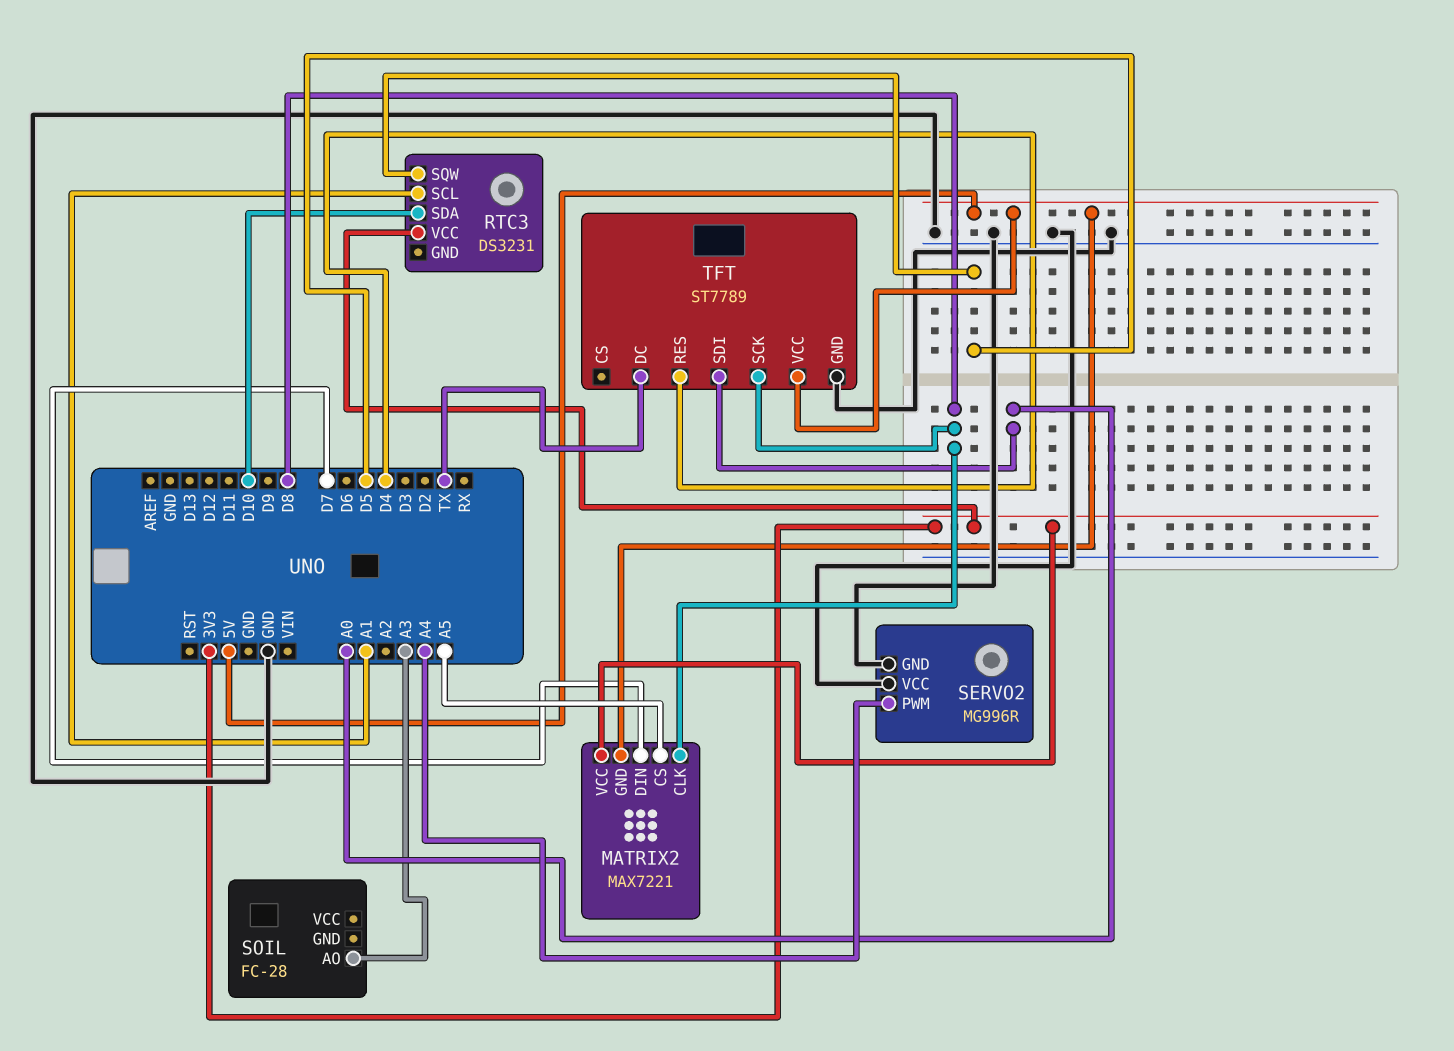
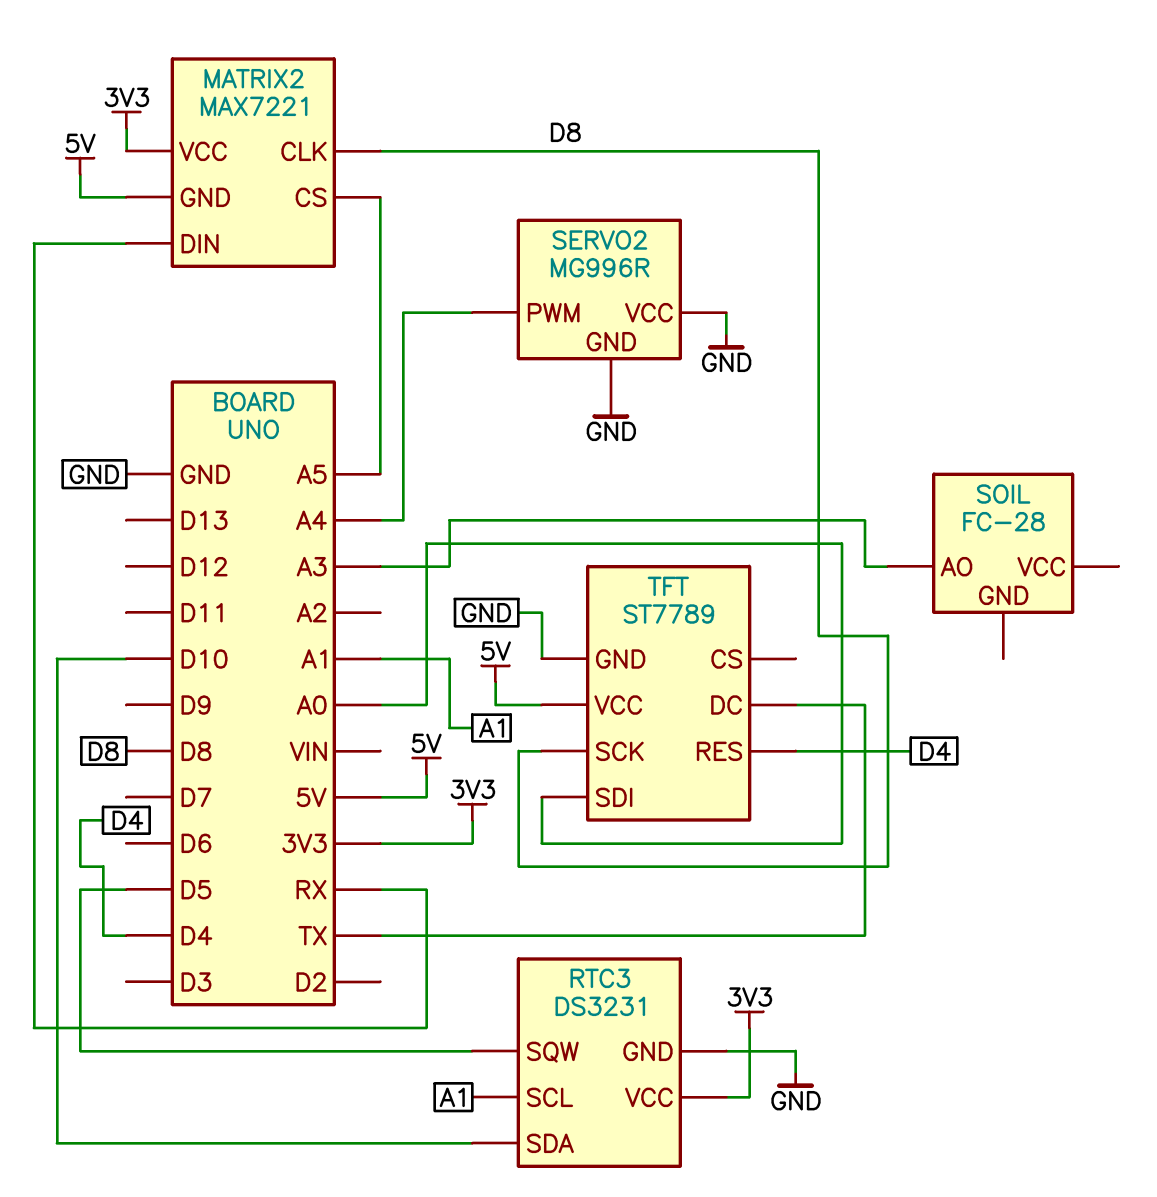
MATRIX2 pin DIN: D7 -> RX
RTC3 pin GND: none -> GND

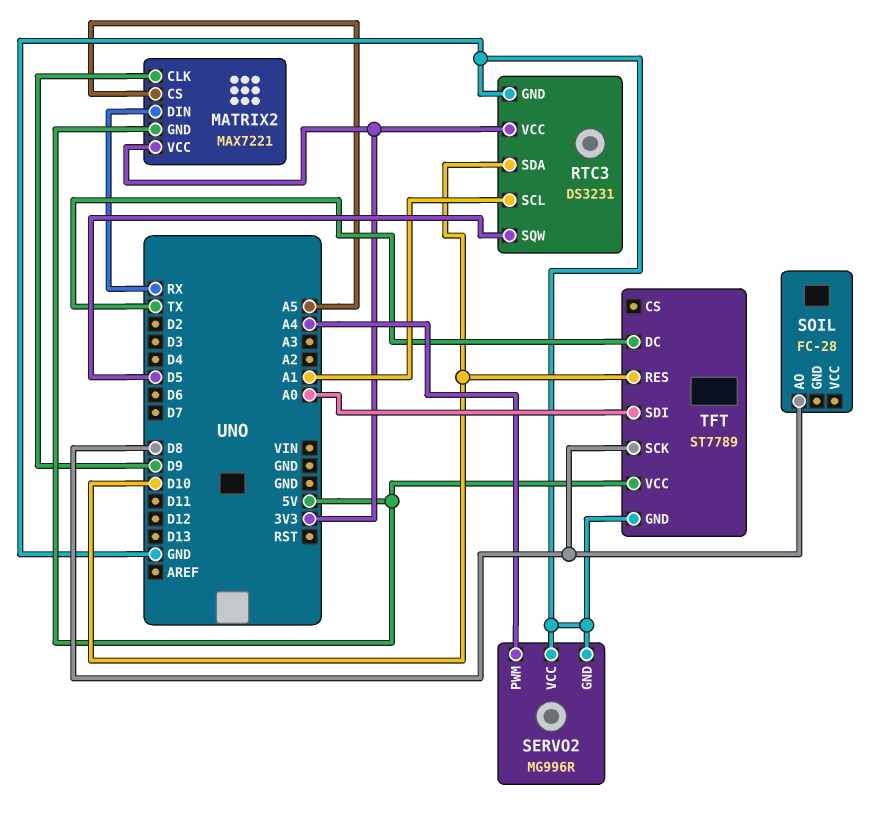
MATRIX2 pin CLK: D8 -> D9
SOIL pin AO: A3 -> D8
TFT pin RES: D4 -> D10

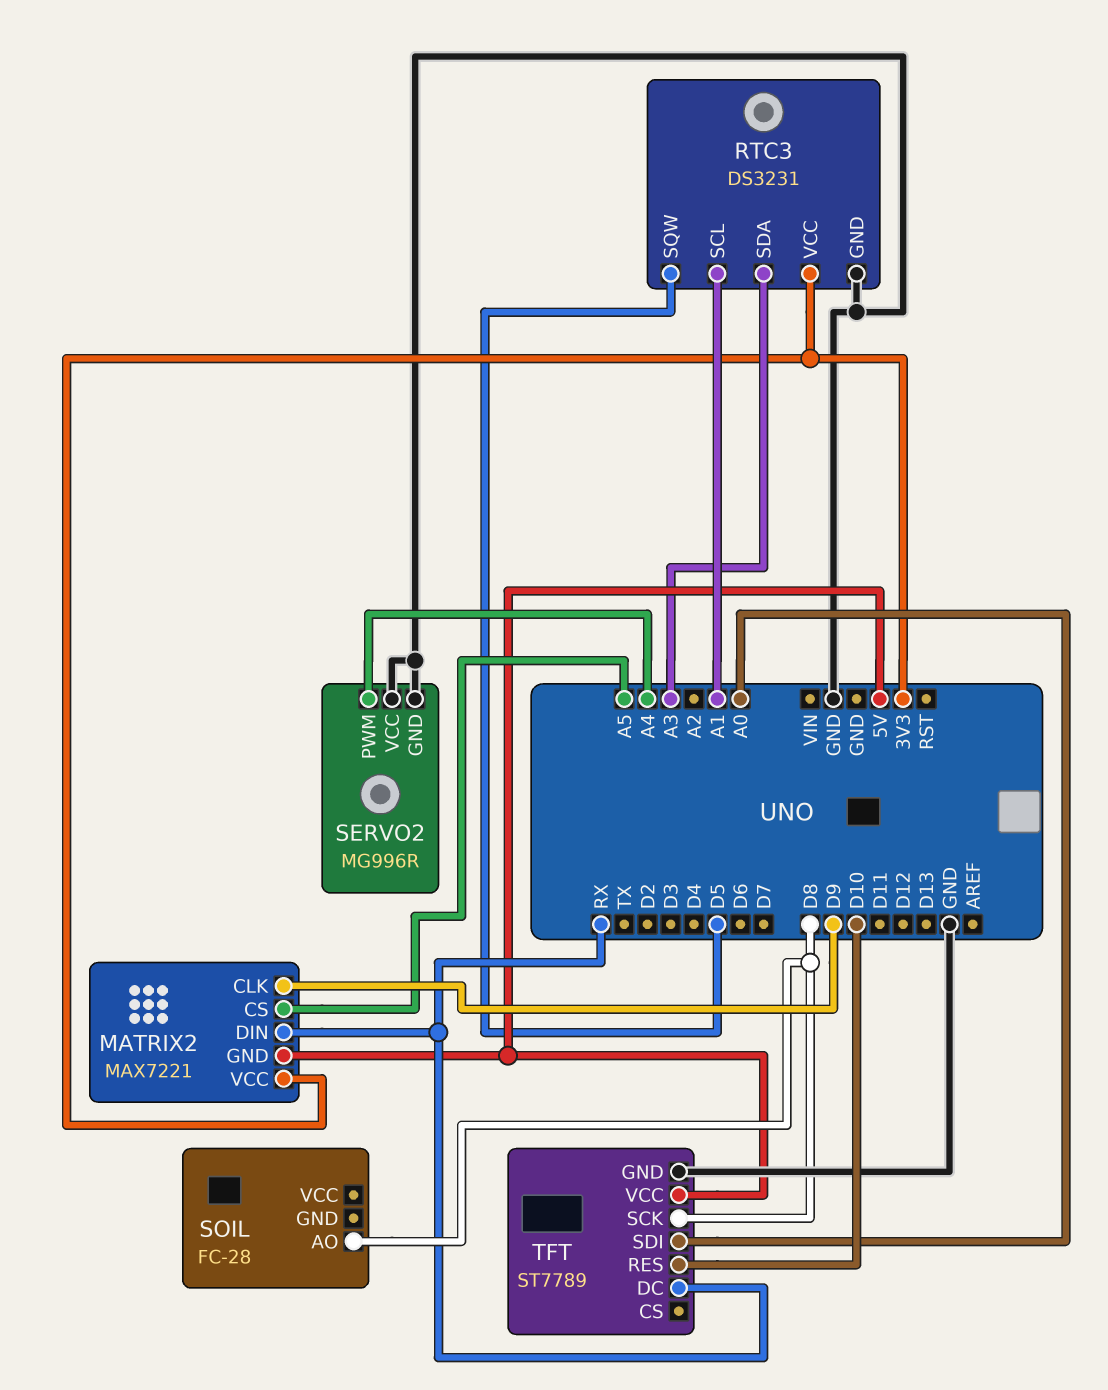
RTC3 pin SDA: D10 -> A3
TFT pin DC: TX -> RX

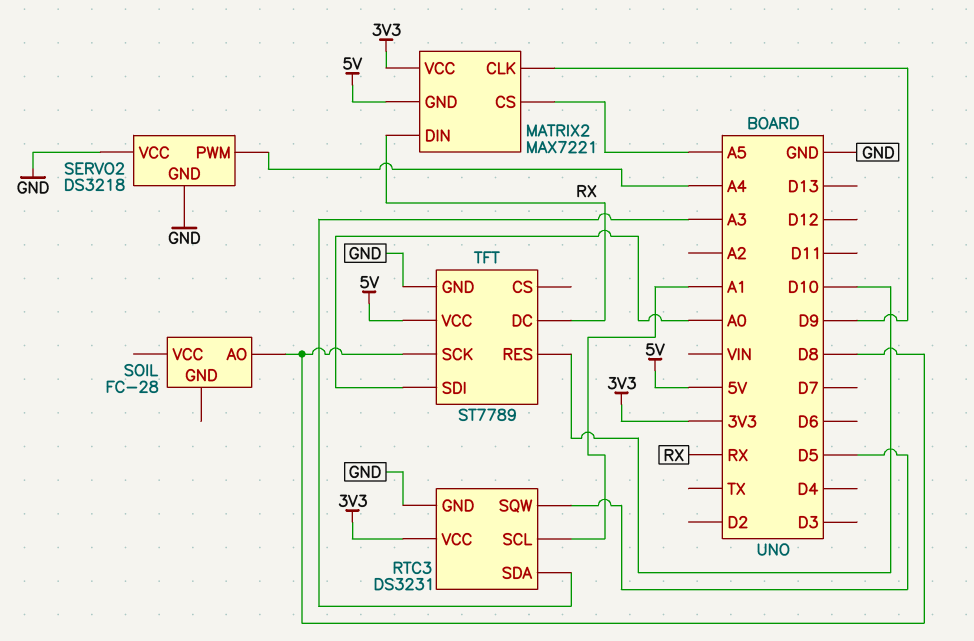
SERVO2: MG996R -> DS3218

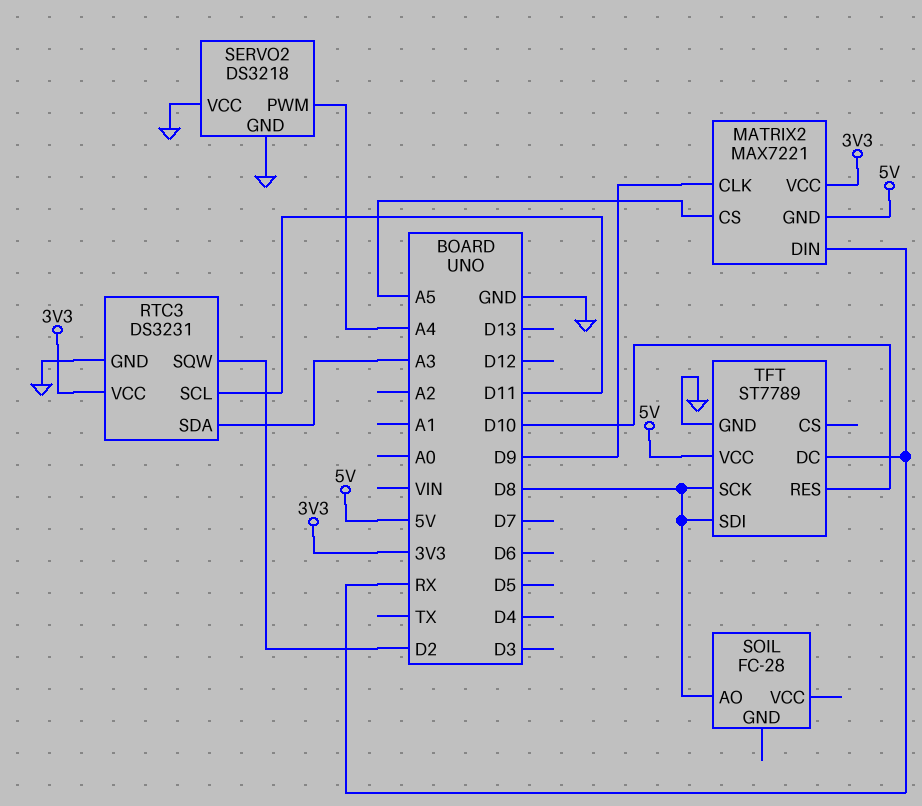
RTC3 pin SCL: A1 -> D11
RTC3 pin SQW: D5 -> D2
TFT pin SDI: A0 -> D8

